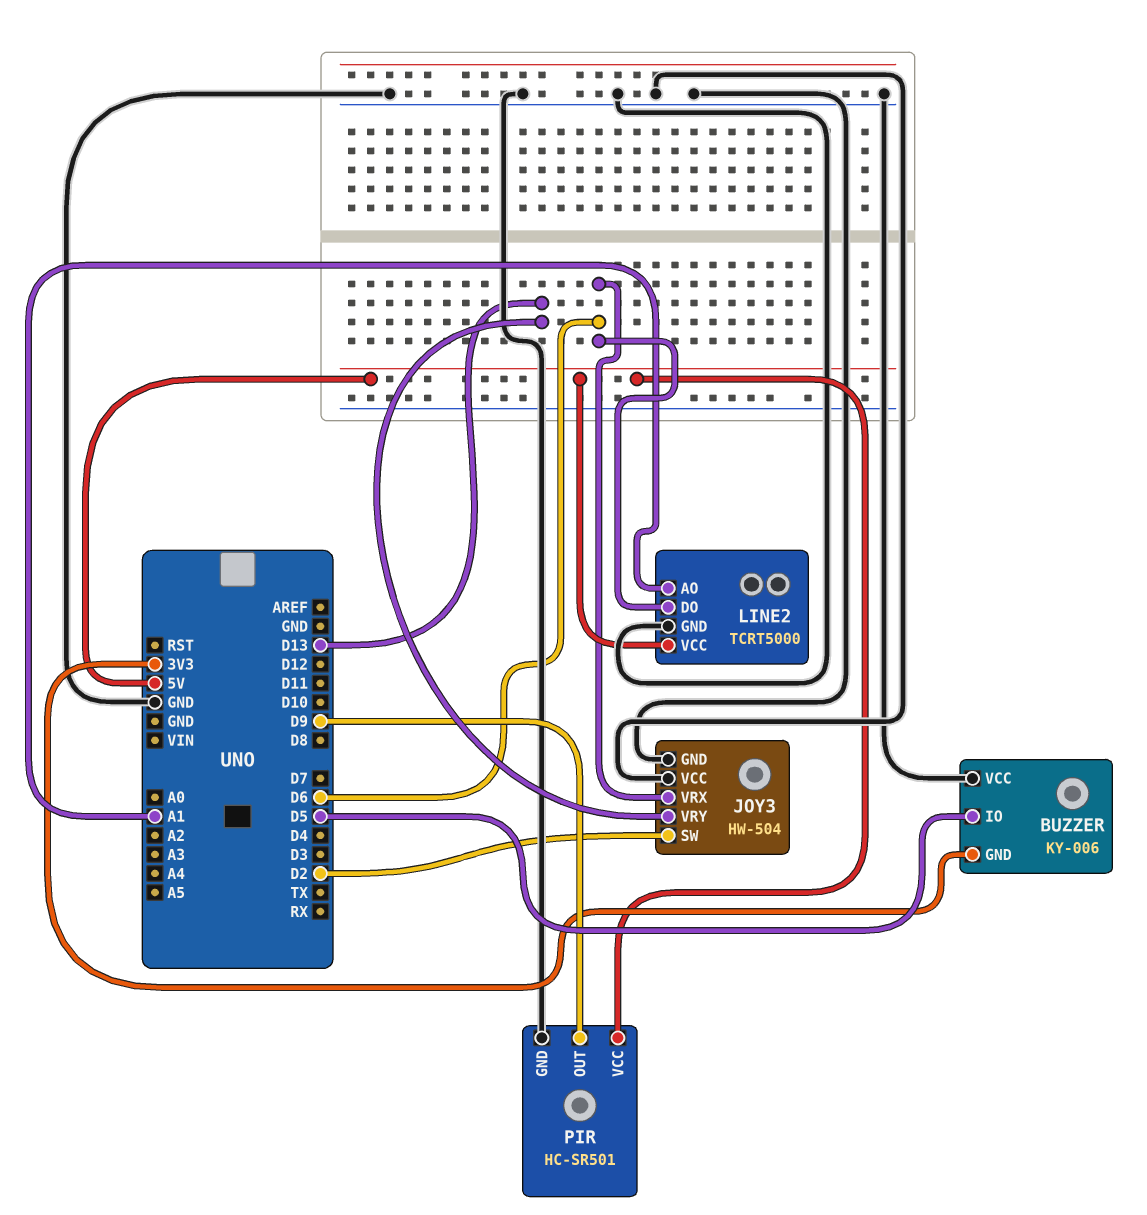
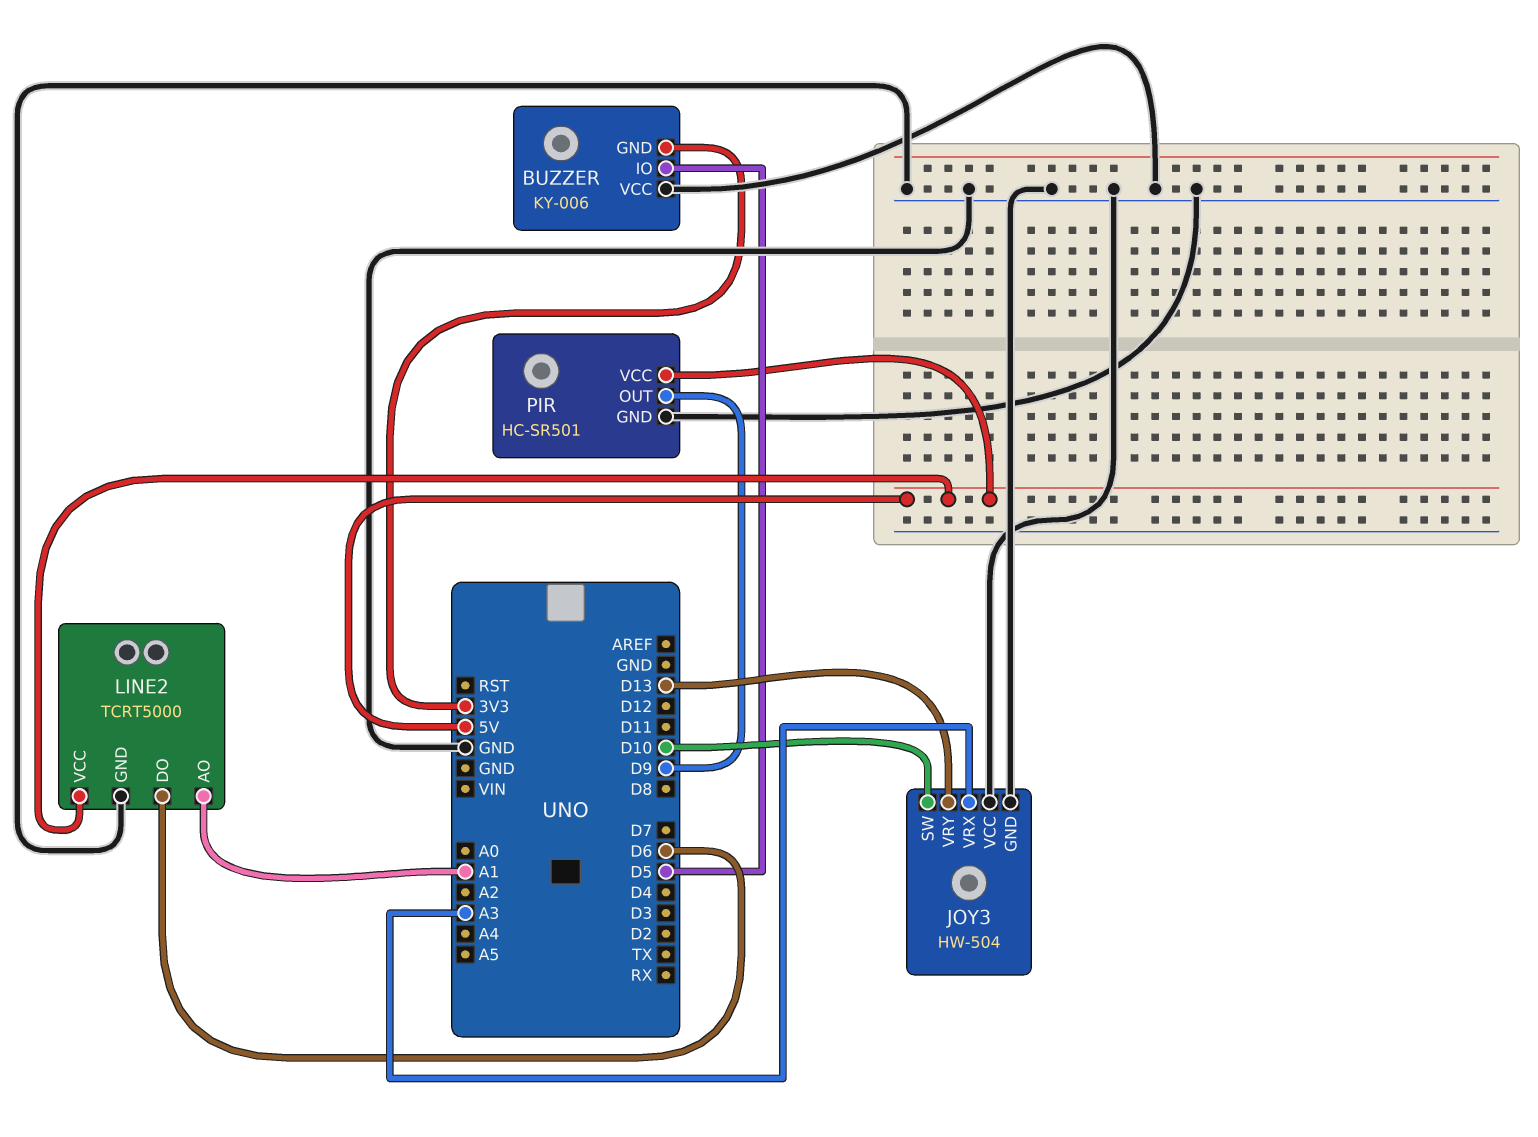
JOY3 pin SW: D2 -> D10
JOY3 pin VRX: D6 -> A3

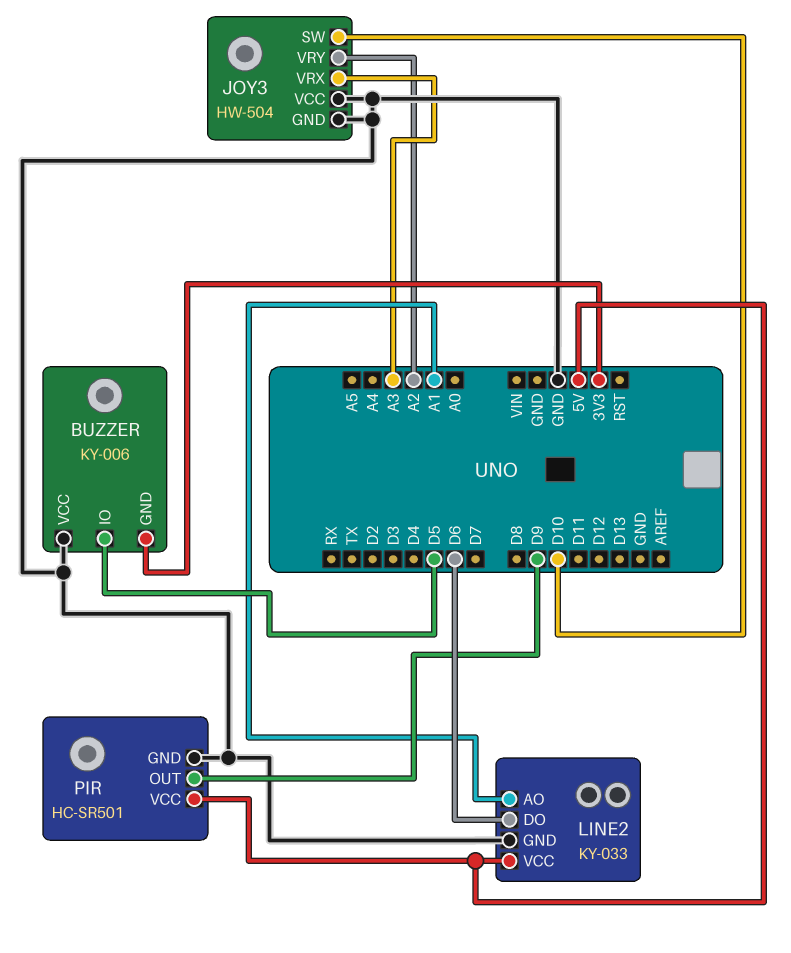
JOY3 pin VRY: D13 -> A2
LINE2: TCRT5000 -> KY-033

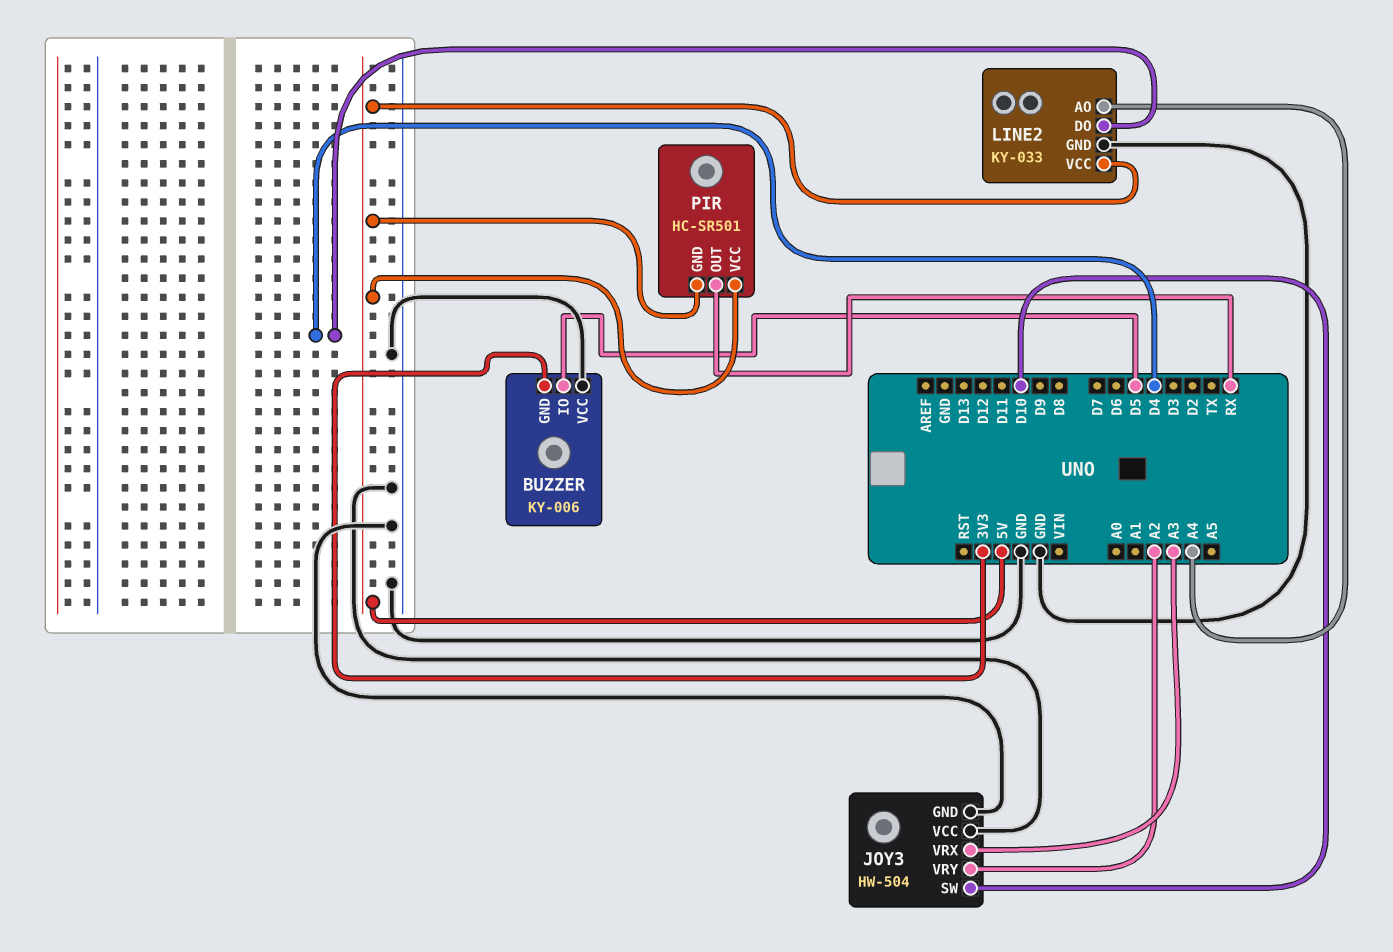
LINE2 pin AO: A1 -> A4
LINE2 pin DO: D6 -> D4
PIR pin GND: GND -> 5V
PIR pin OUT: D9 -> RX

